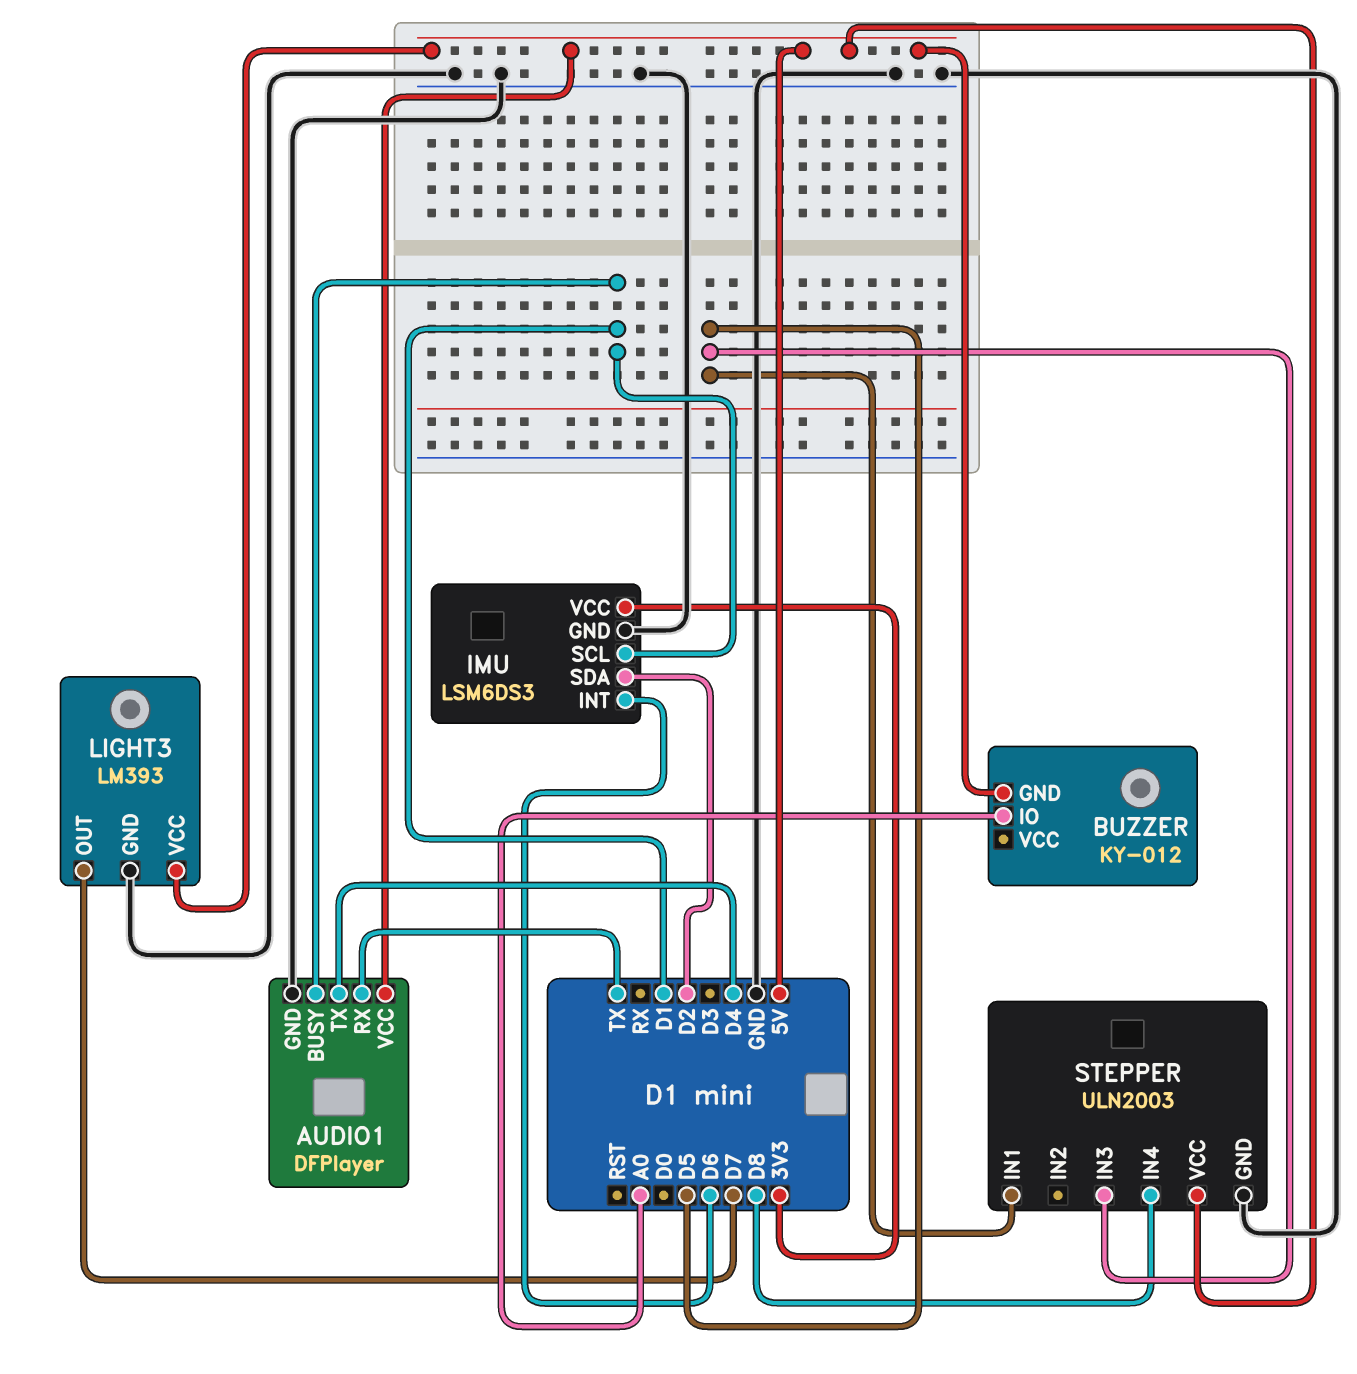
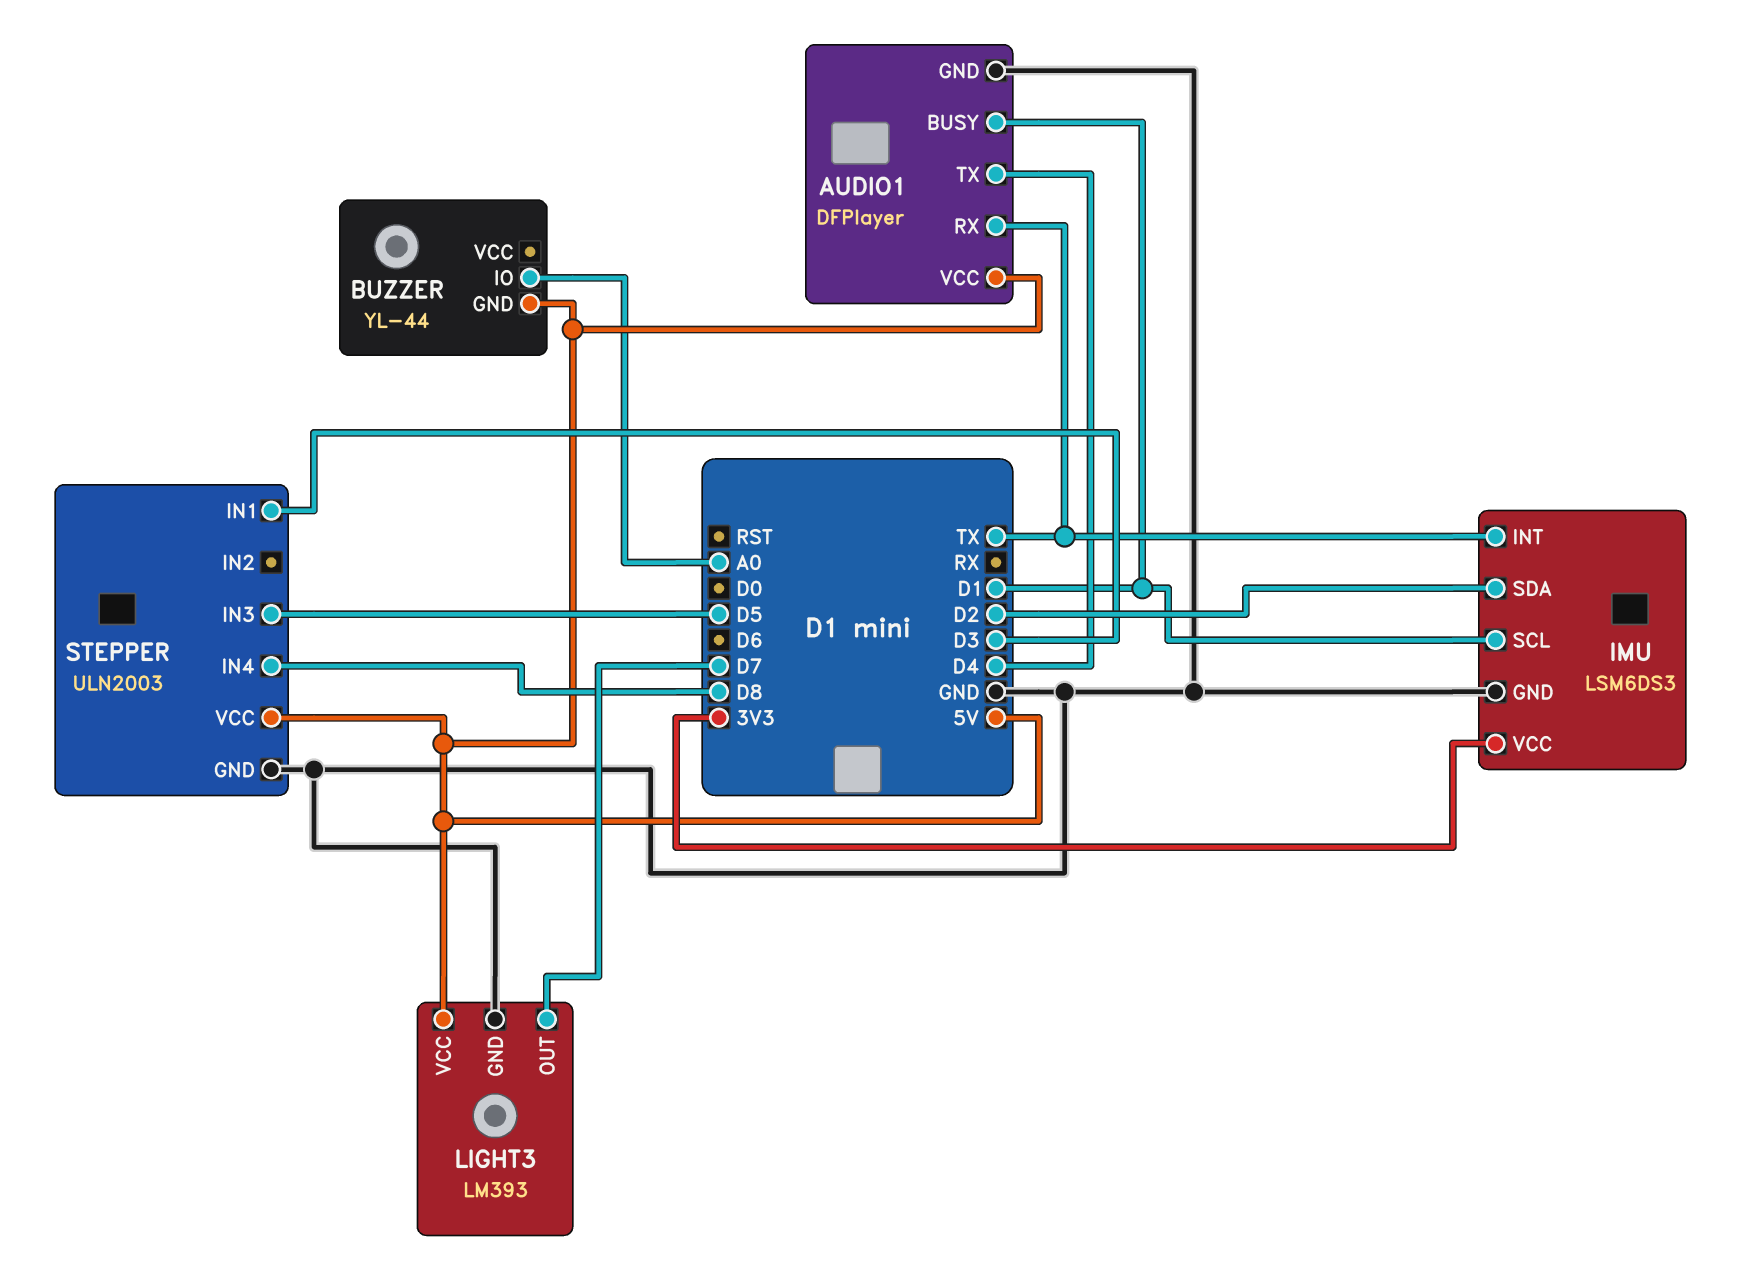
BUZZER: KY-012 -> YL-44
IMU pin INT: D6 -> TX
STEPPER pin IN1: D5 -> D3

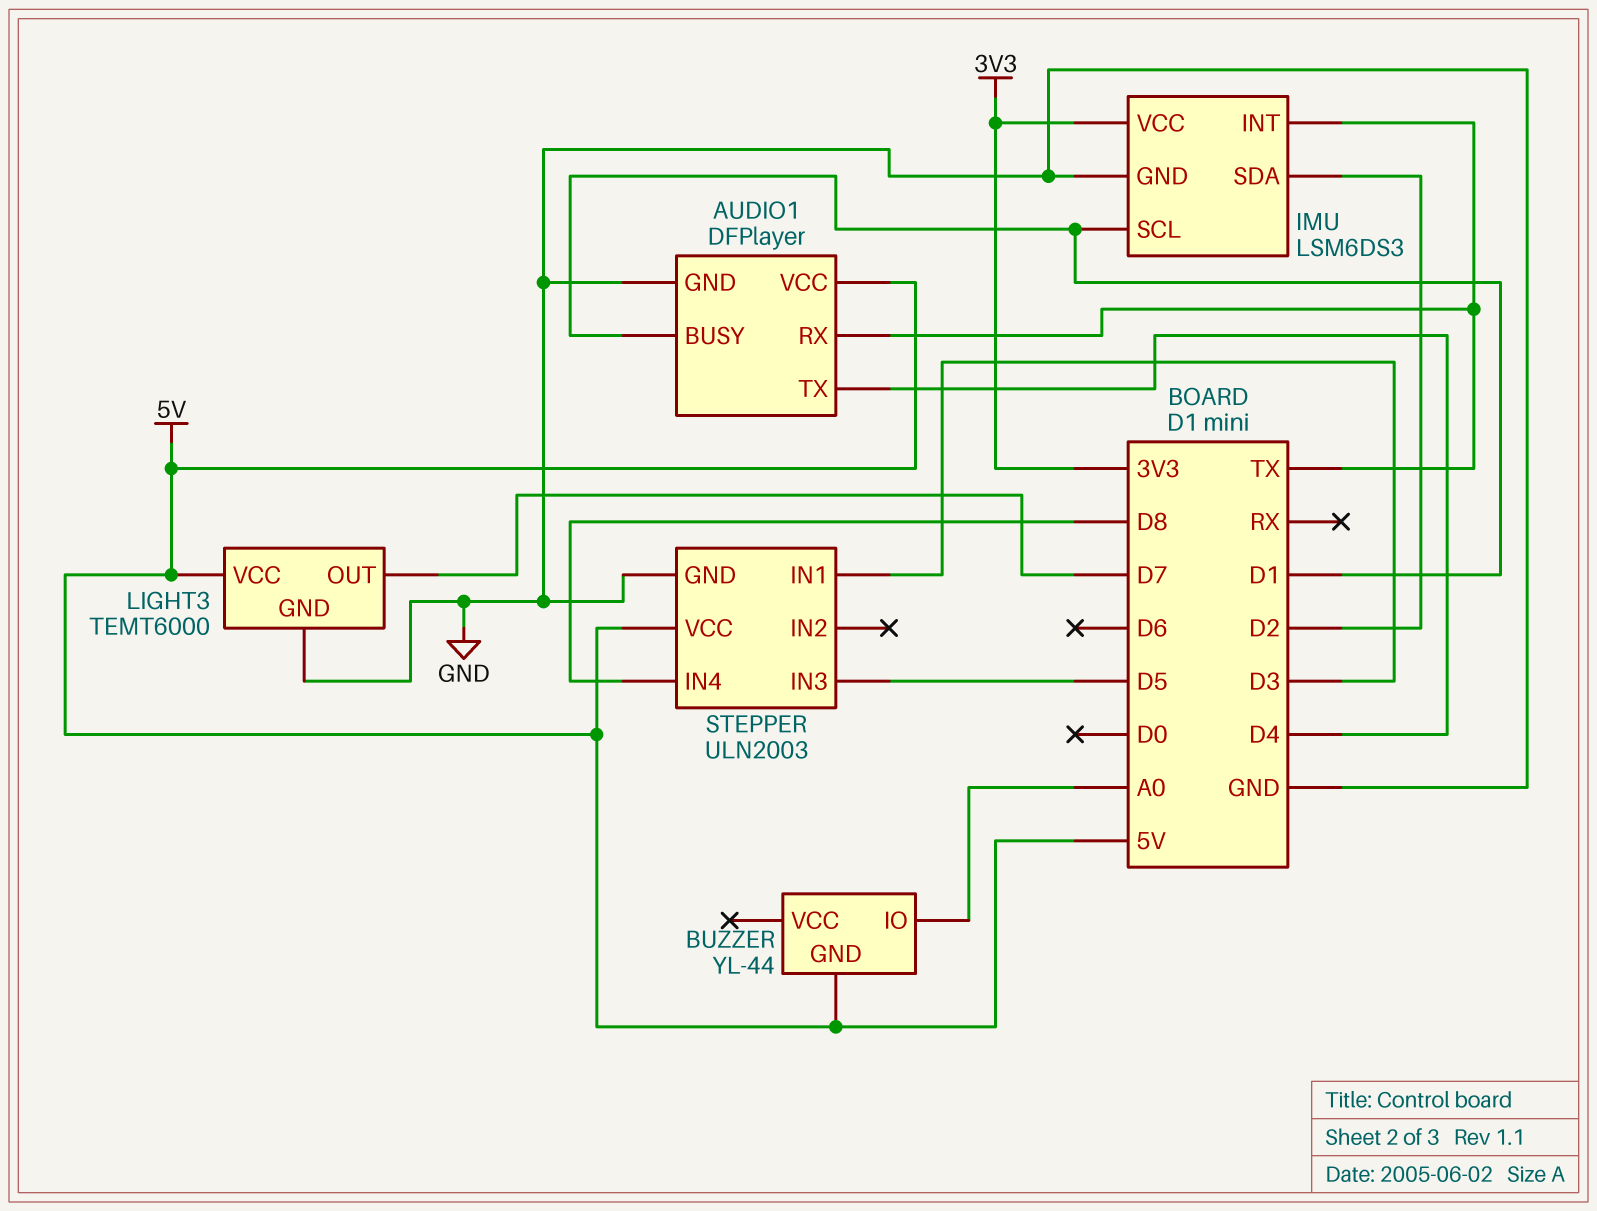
LIGHT3: LM393 -> TEMT6000

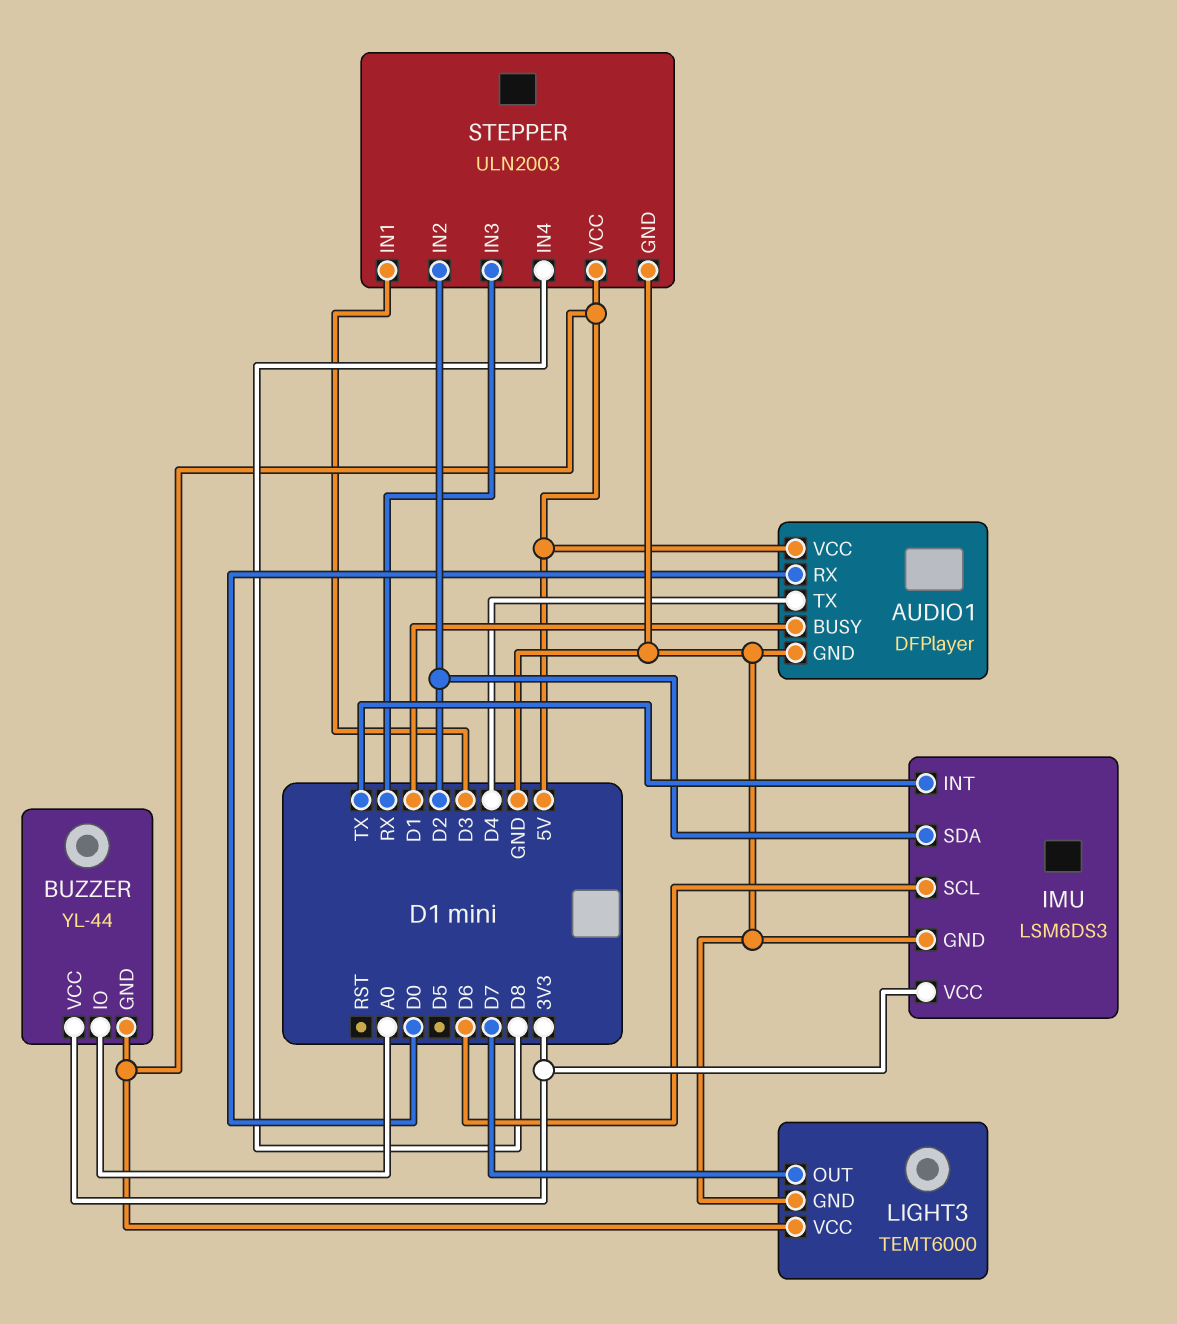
AUDIO1 pin RX: TX -> D0
BUZZER pin VCC: none -> 3V3
IMU pin SCL: D1 -> D6
STEPPER pin IN2: none -> D2
STEPPER pin IN3: D5 -> RX

